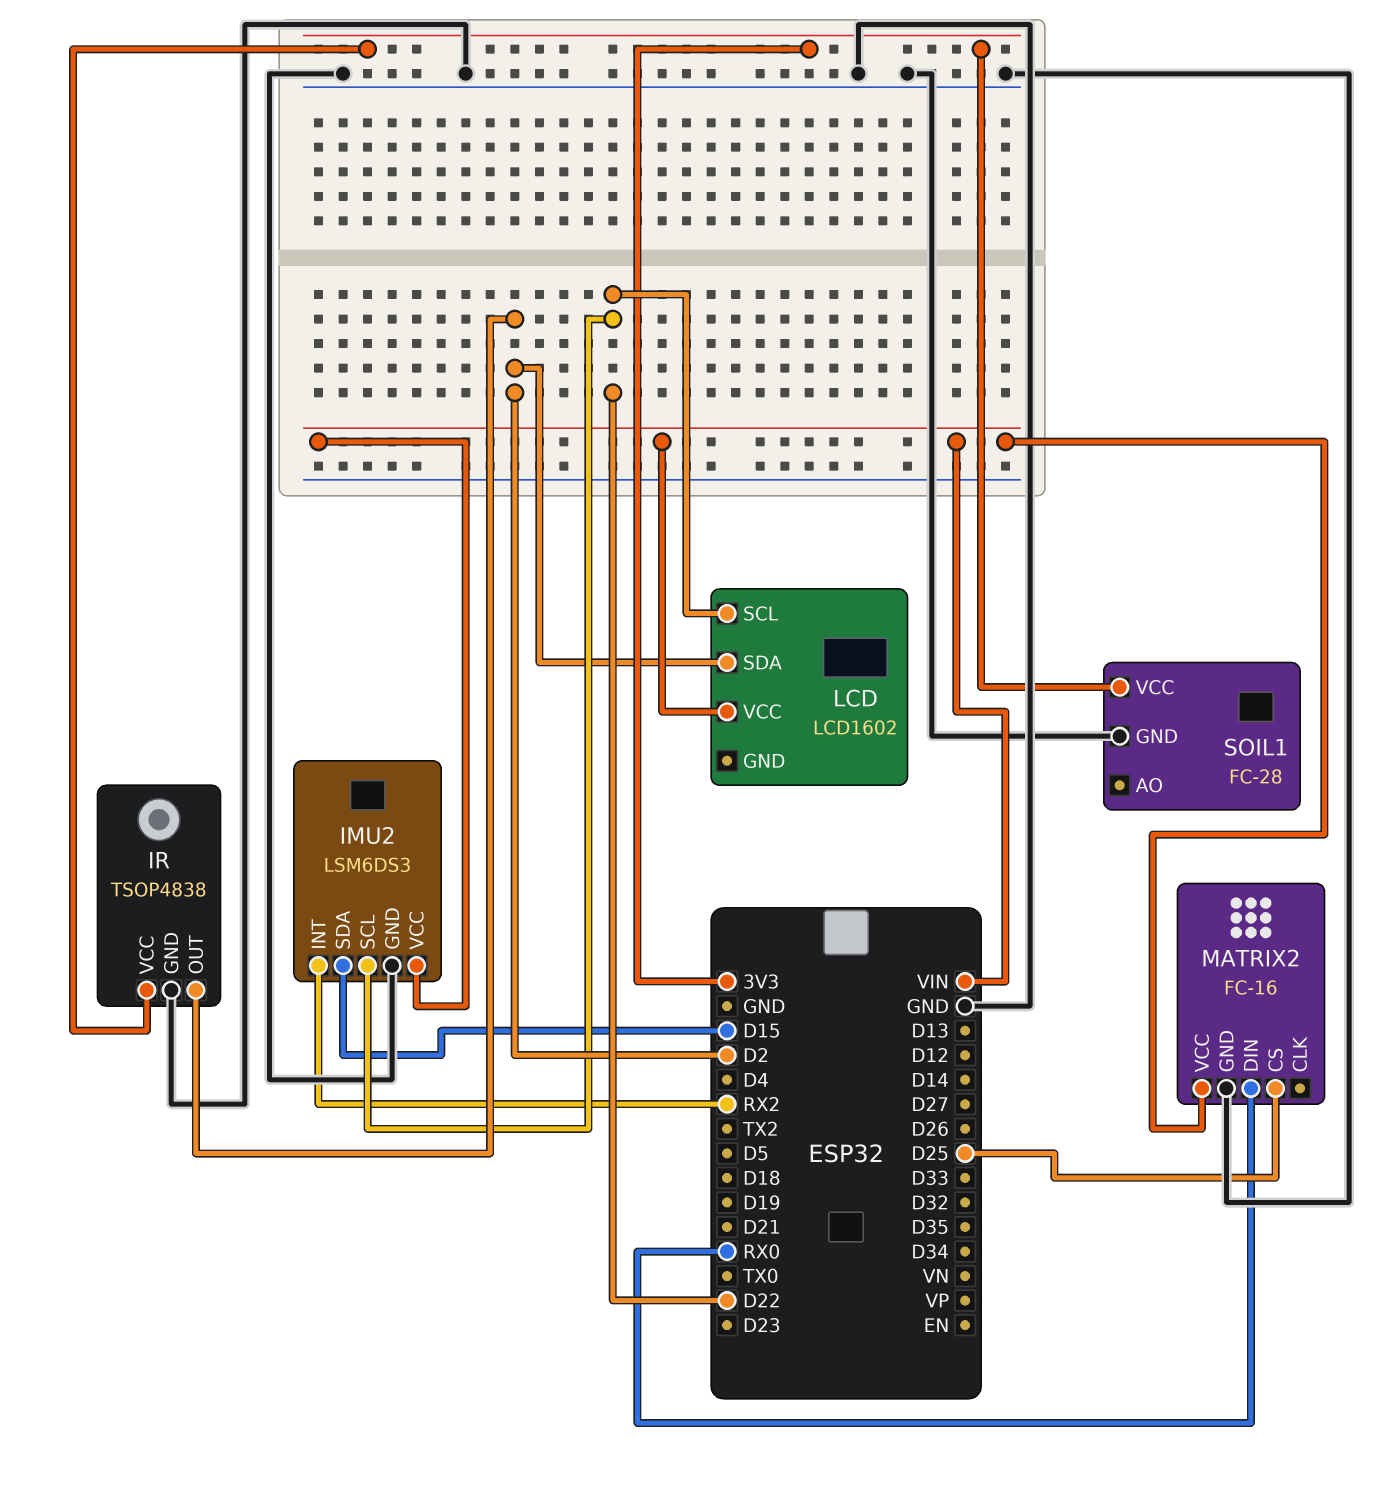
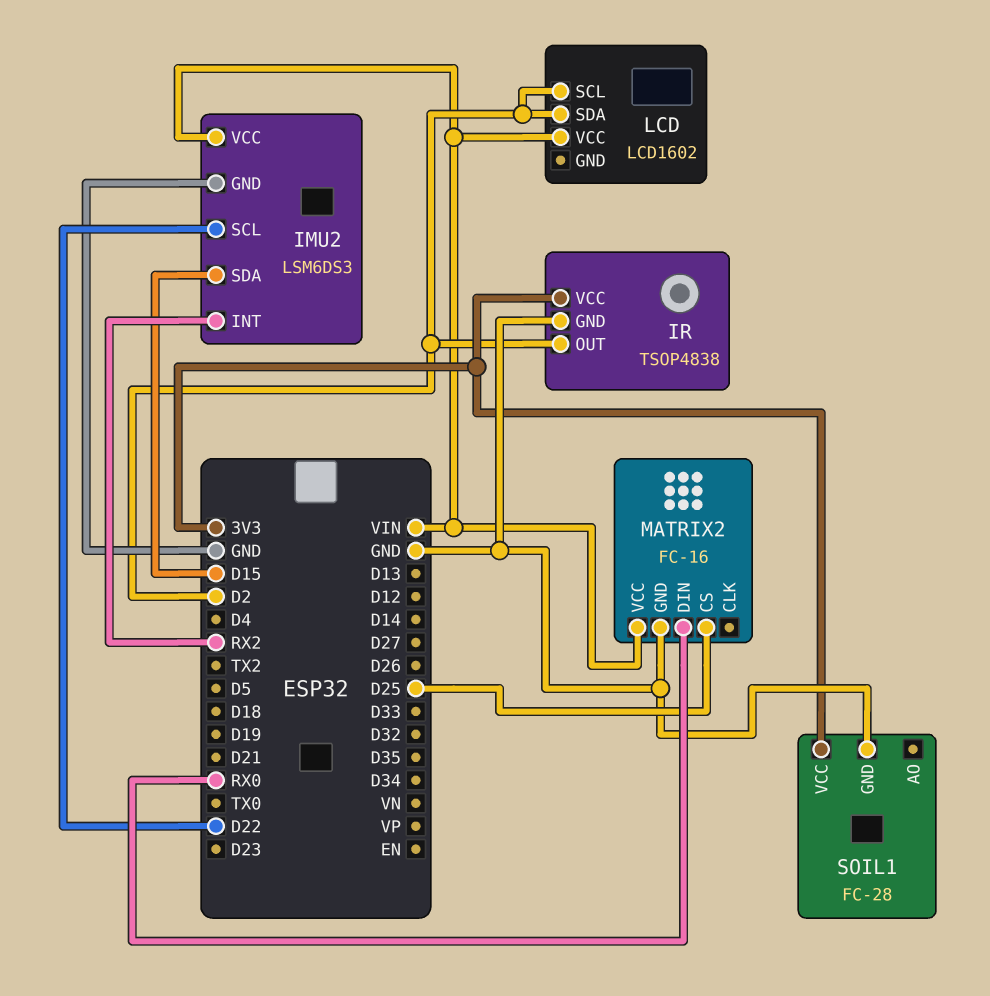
LCD pin SCL: D22 -> D2

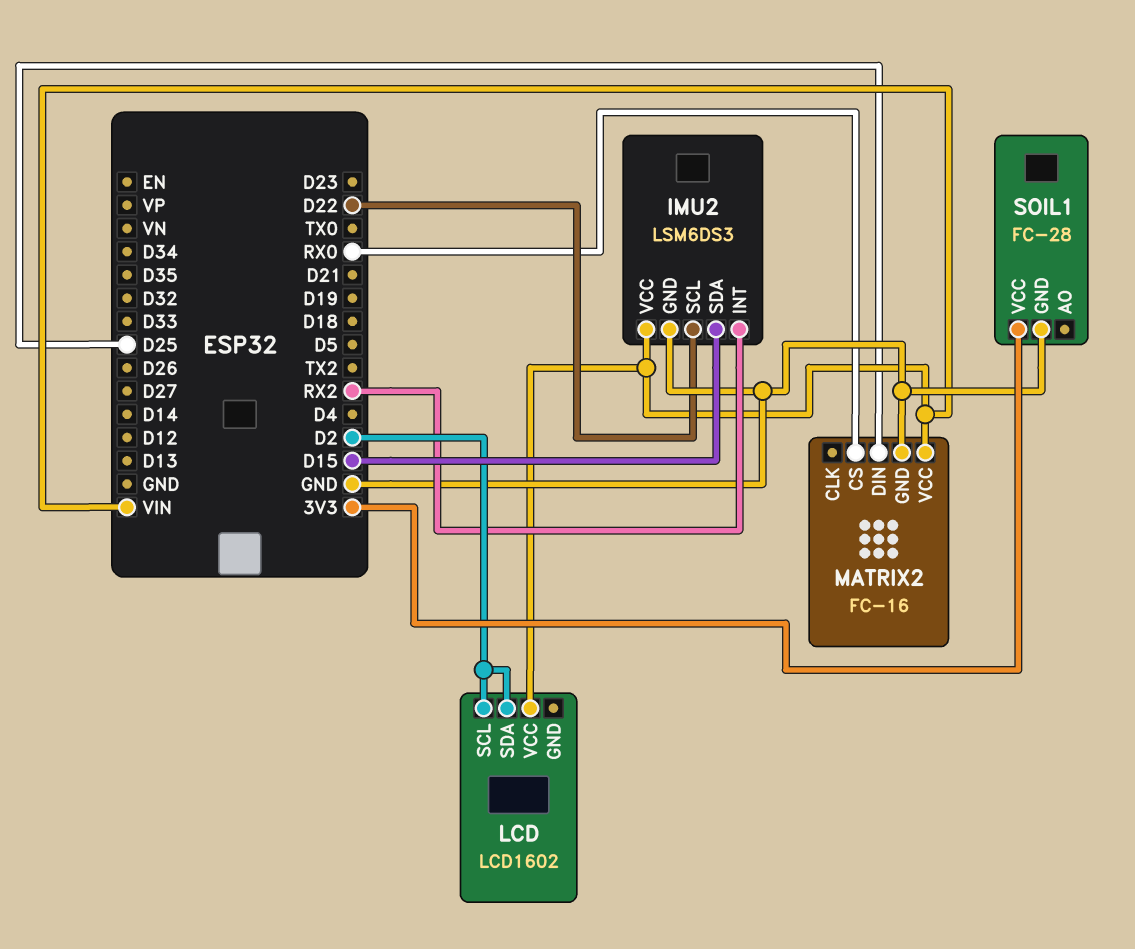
IR: TSOP4838 -> none
IR pin GND: GND -> none
IR pin OUT: D2 -> none
IR pin VCC: 3V3 -> none
MATRIX2 pin CS: D25 -> RX0
MATRIX2 pin DIN: RX0 -> D25

